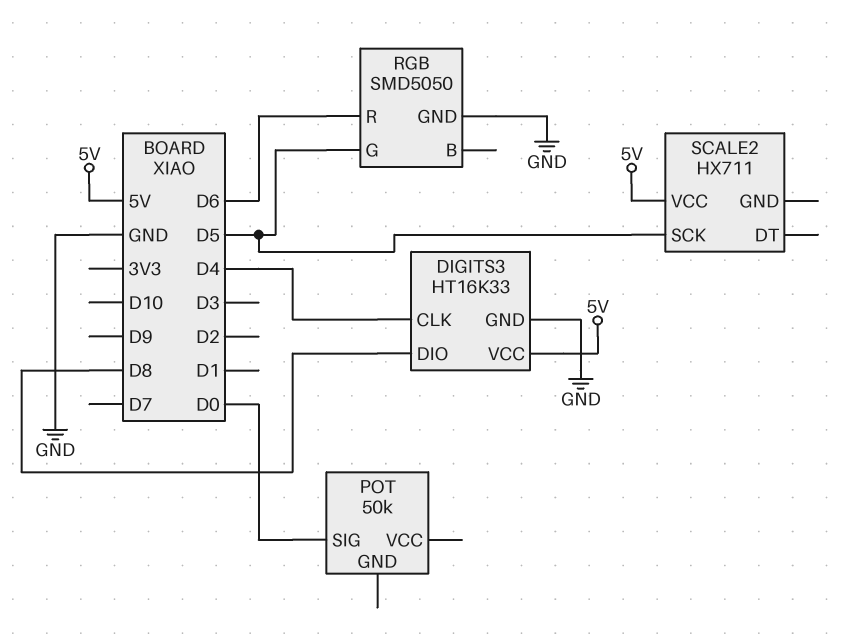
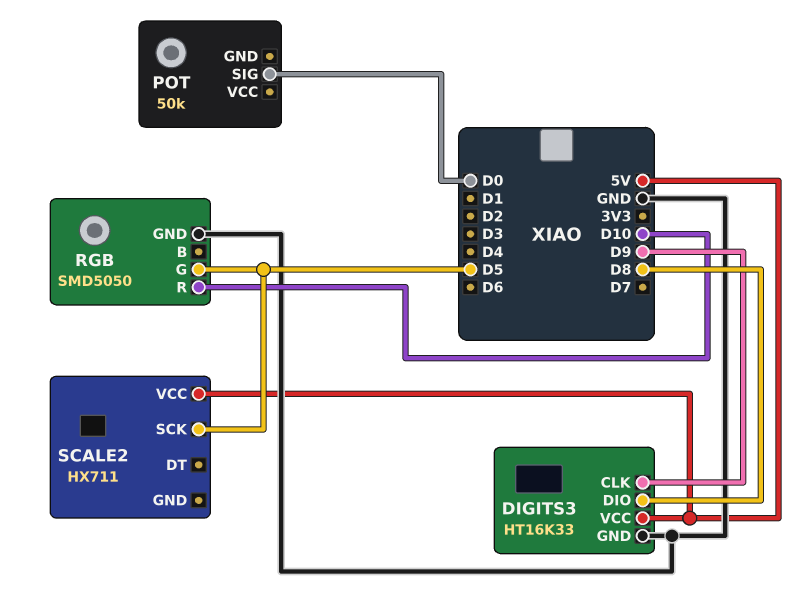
DIGITS3 pin CLK: D4 -> D9
RGB pin R: D6 -> D10

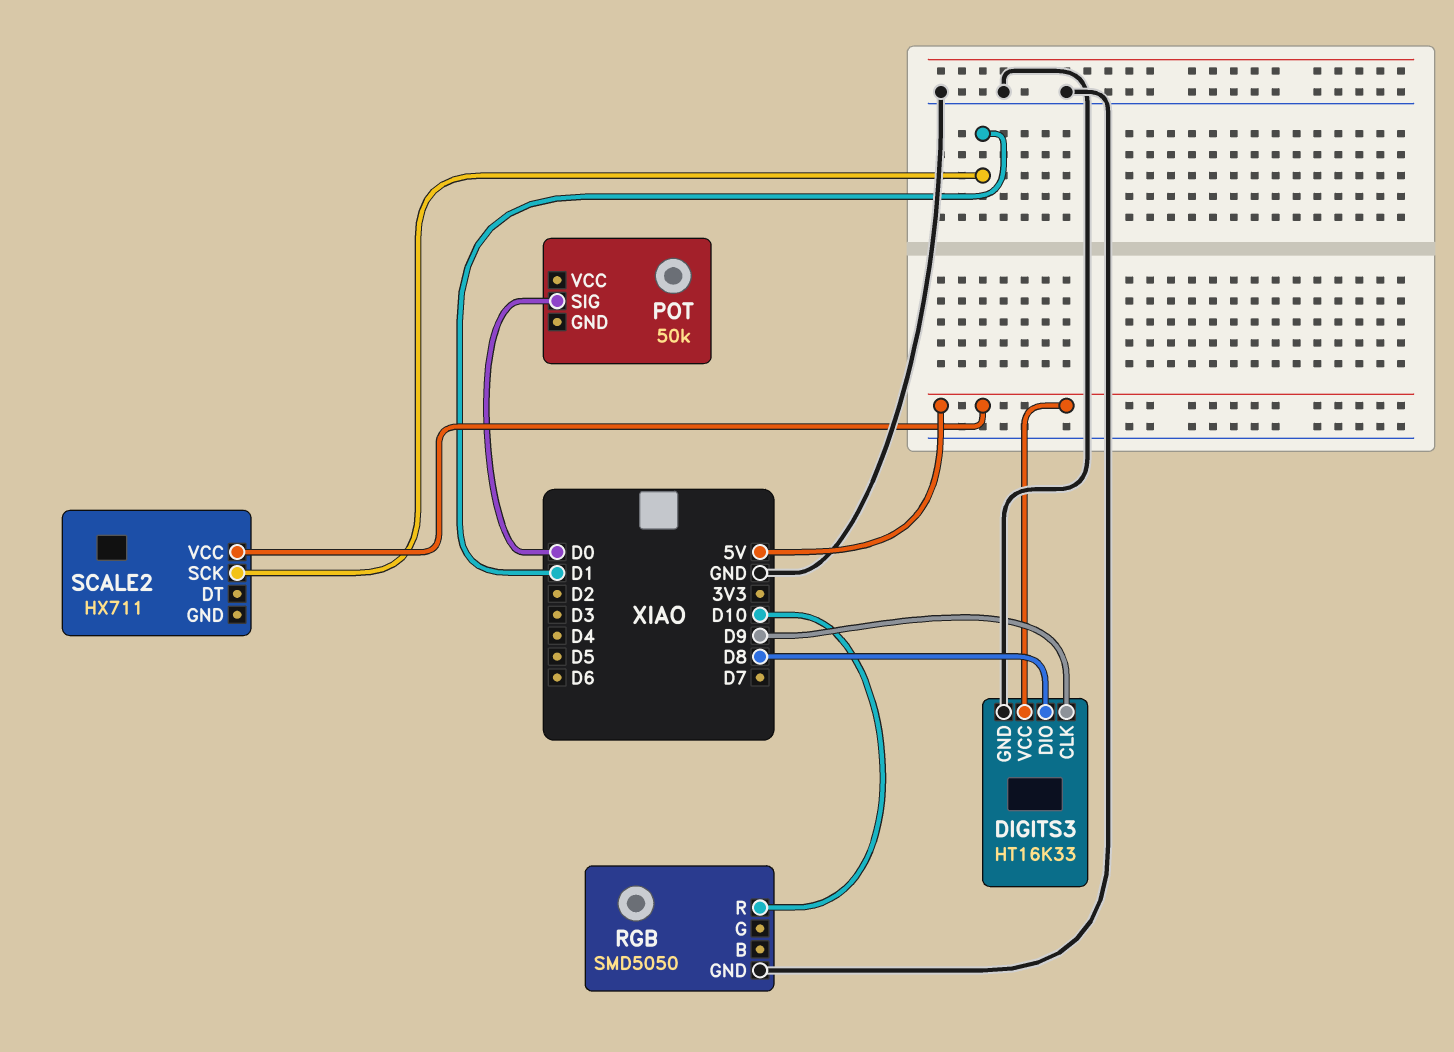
RGB pin G: D5 -> none
SCALE2 pin SCK: D5 -> D1

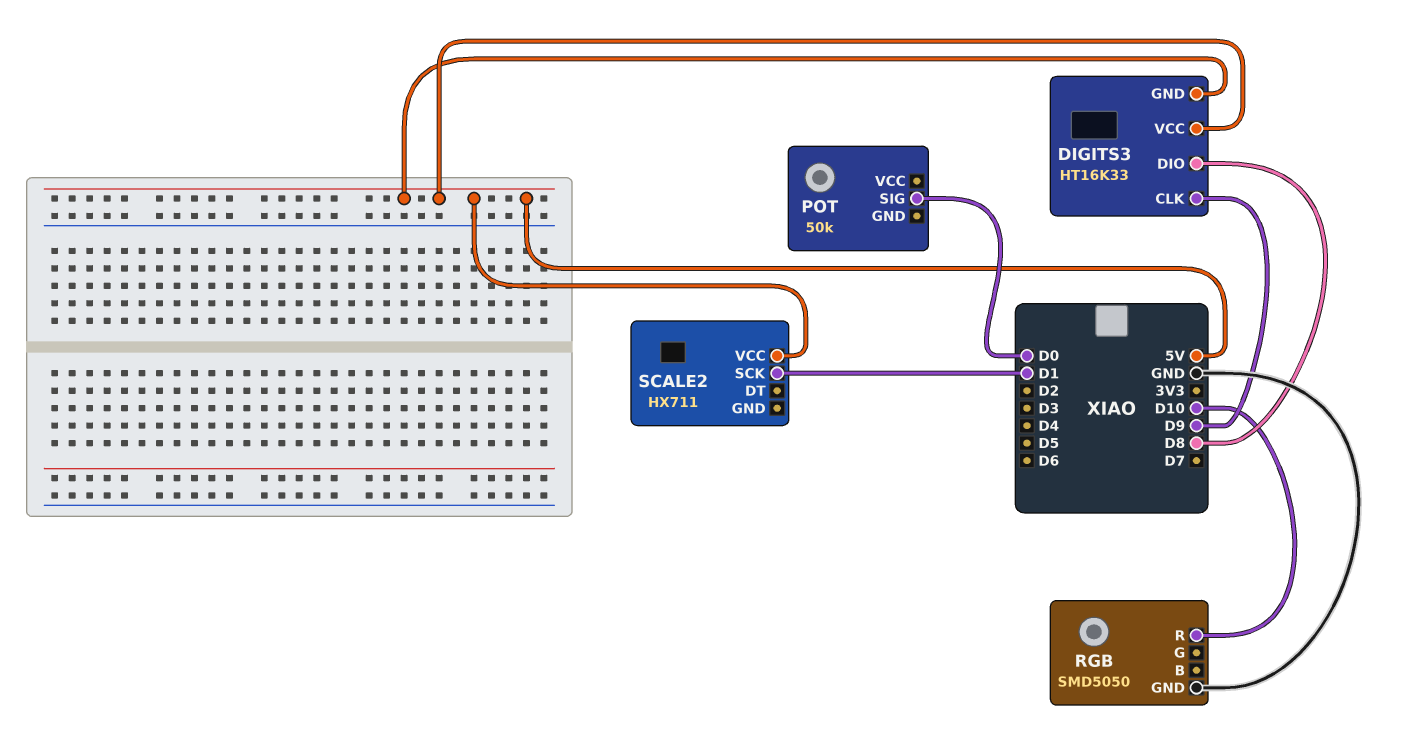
DIGITS3 pin GND: GND -> 5V

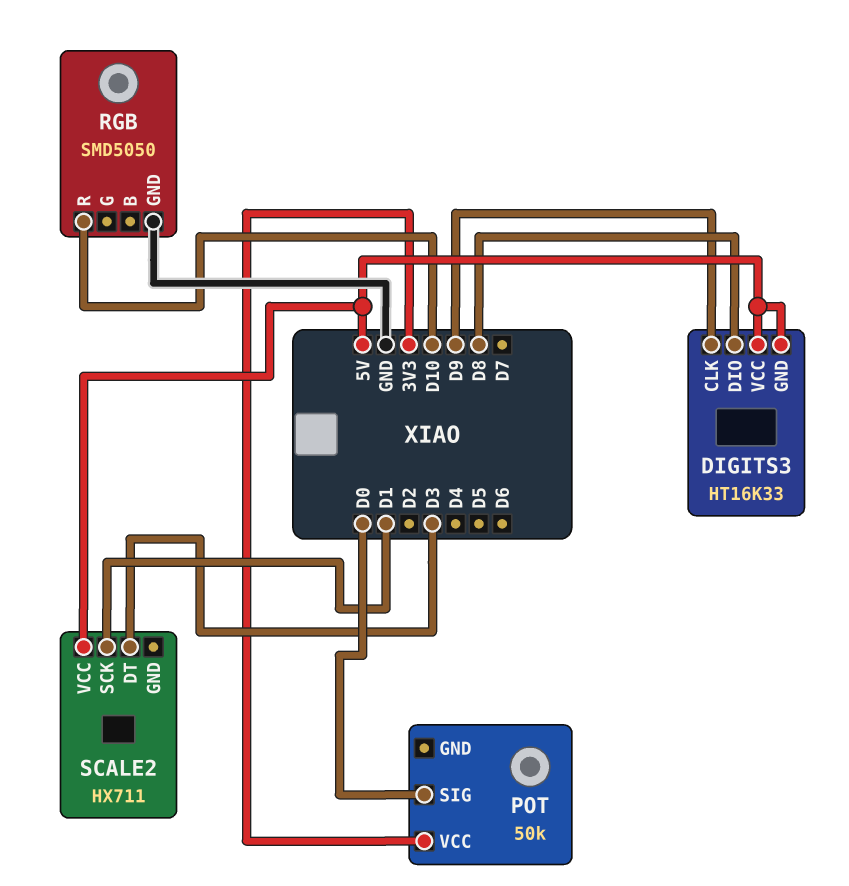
POT pin VCC: none -> 3V3
SCALE2 pin DT: none -> D3

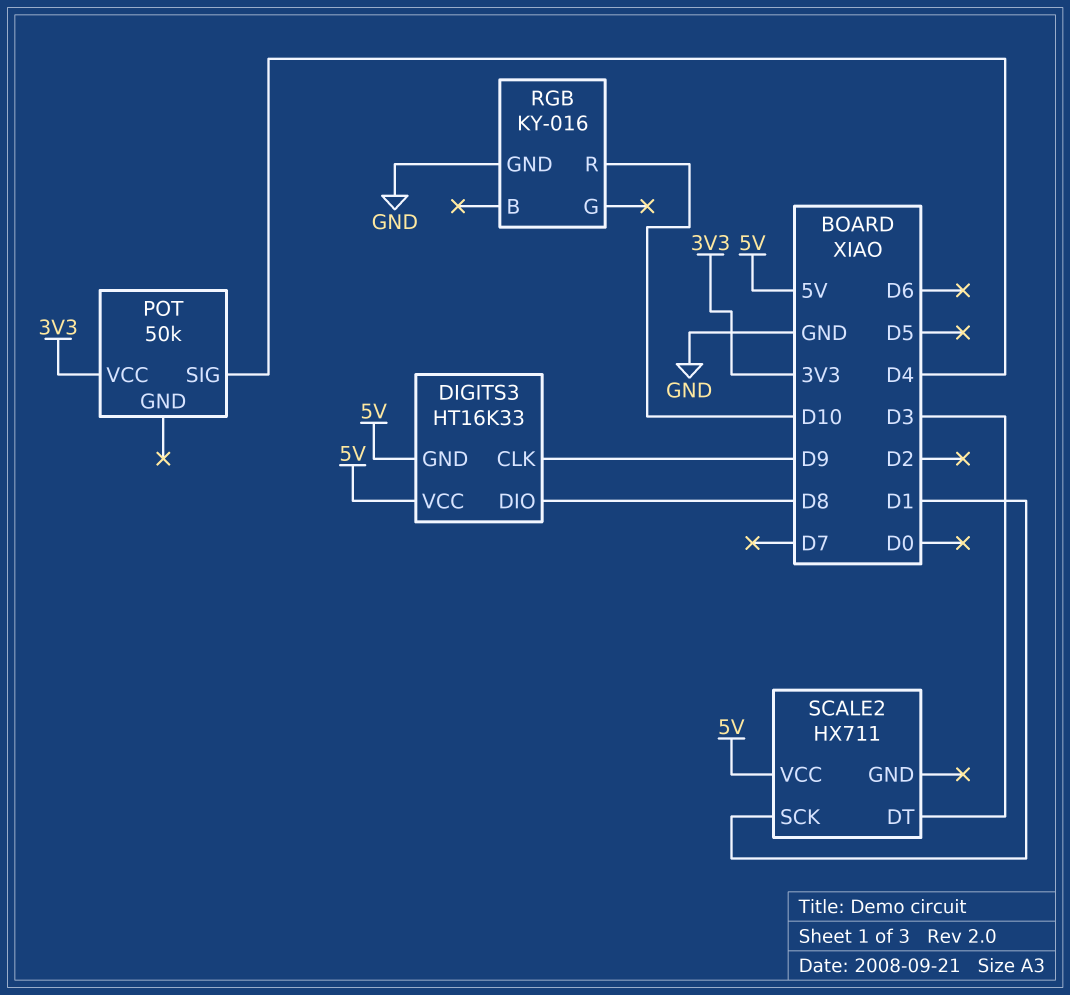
POT pin SIG: D0 -> D4
RGB: SMD5050 -> KY-016

